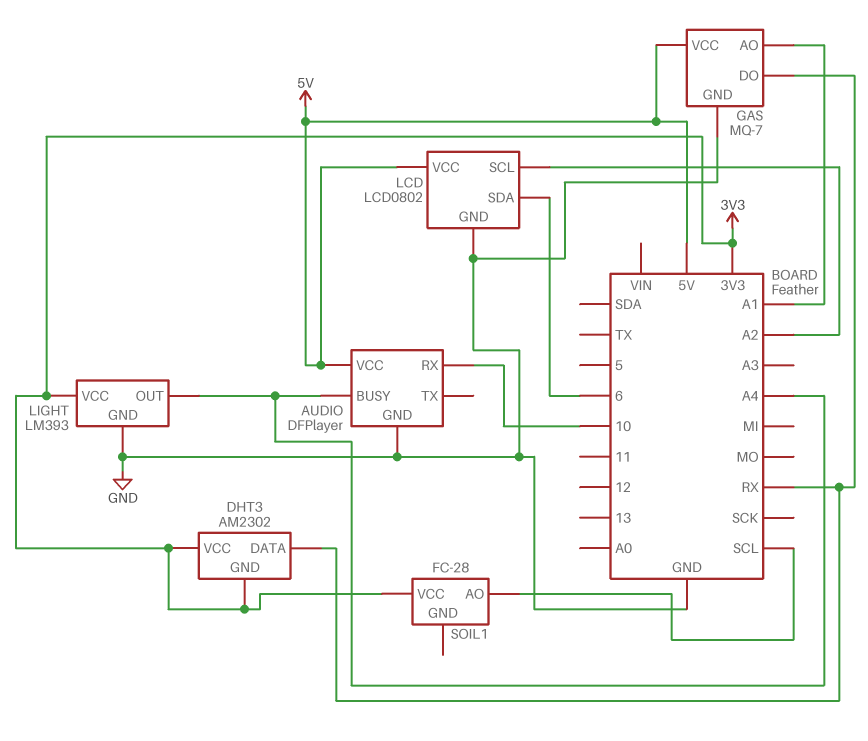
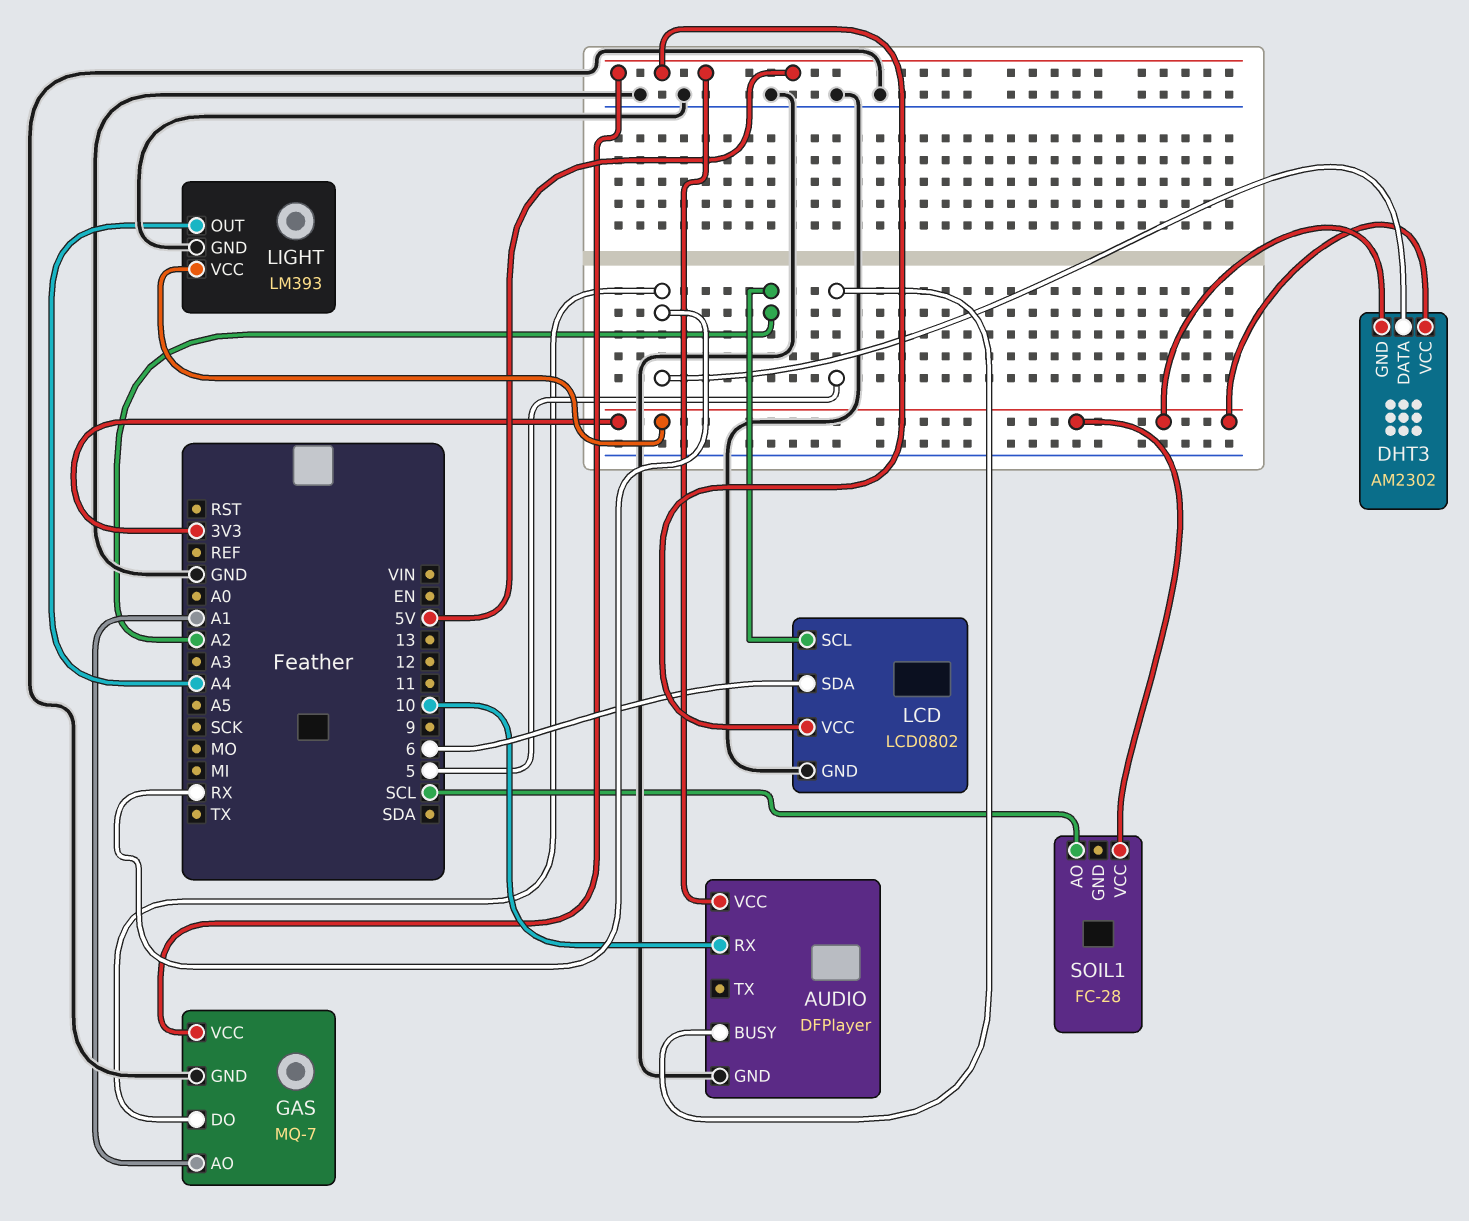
AUDIO pin BUSY: A4 -> 5

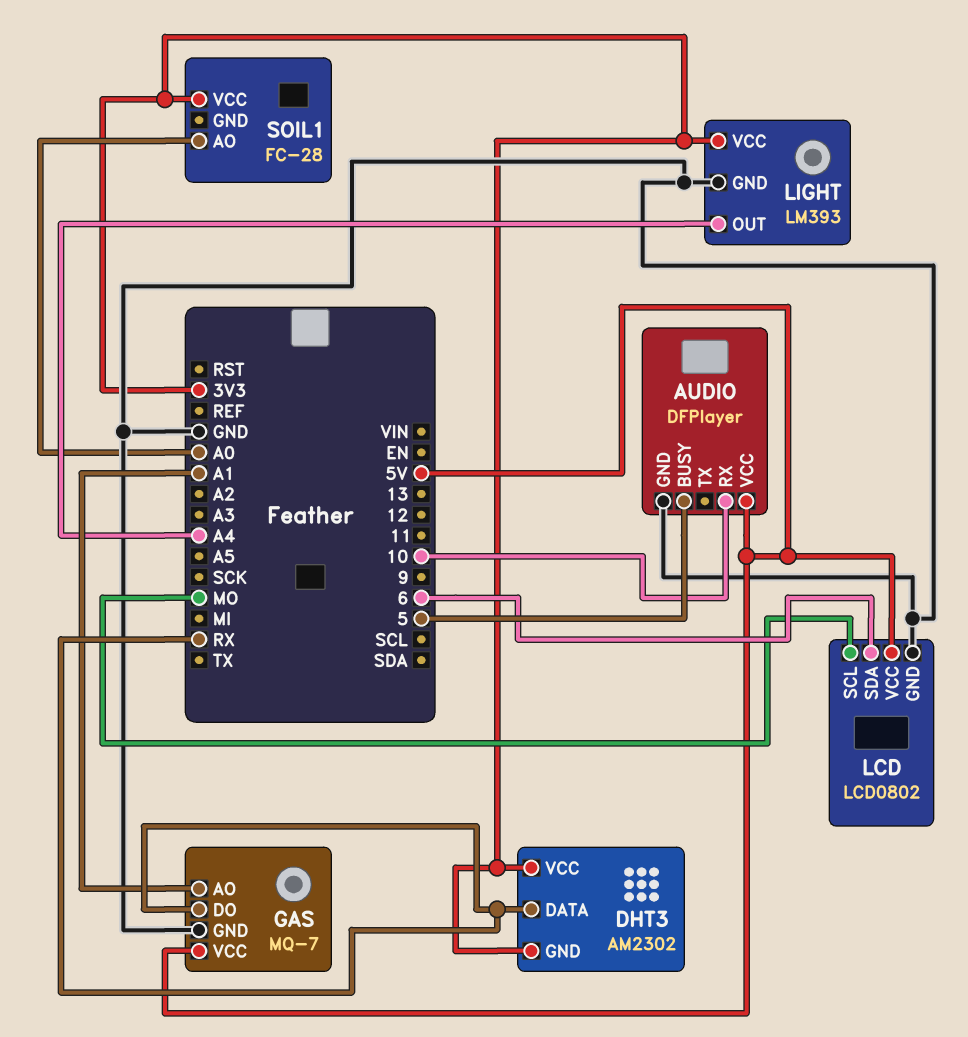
LCD pin SCL: A2 -> MO
SOIL1 pin AO: SCL -> A0

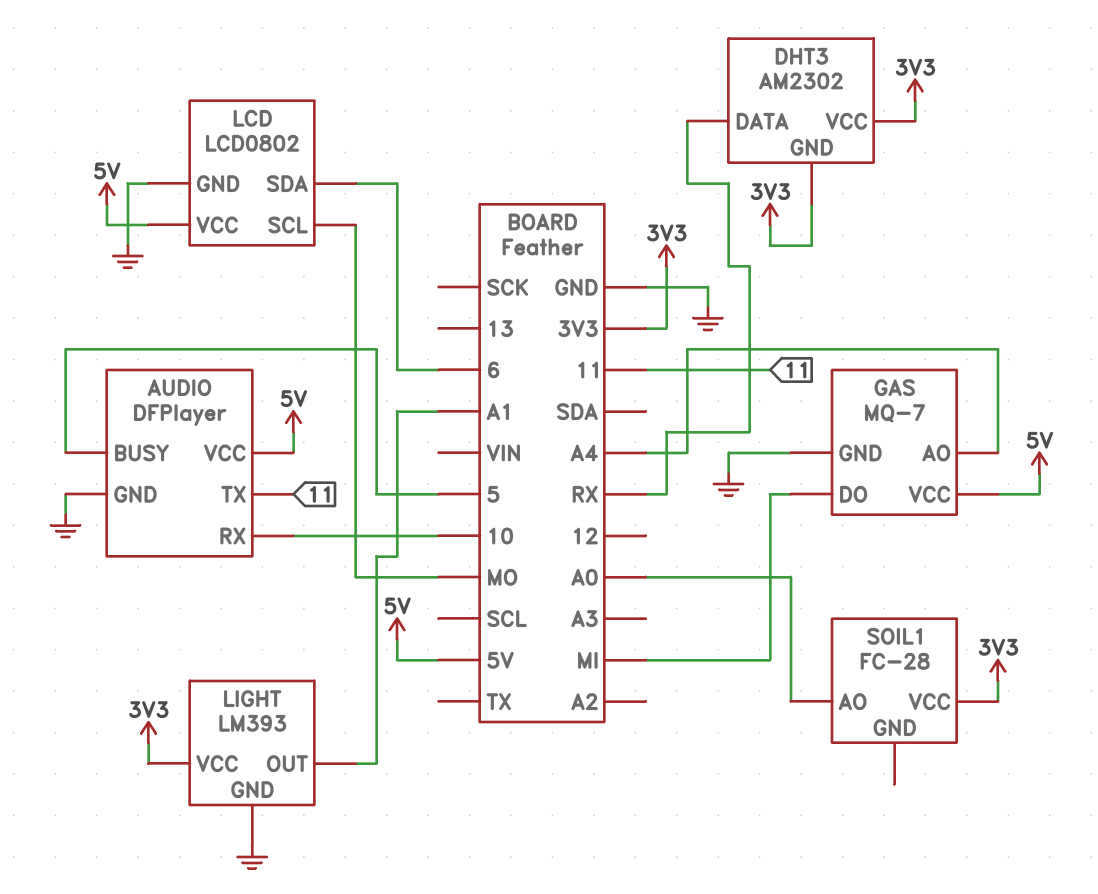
AUDIO pin TX: none -> 11
GAS pin AO: A1 -> A4
GAS pin DO: RX -> MI
LIGHT pin OUT: A4 -> A1

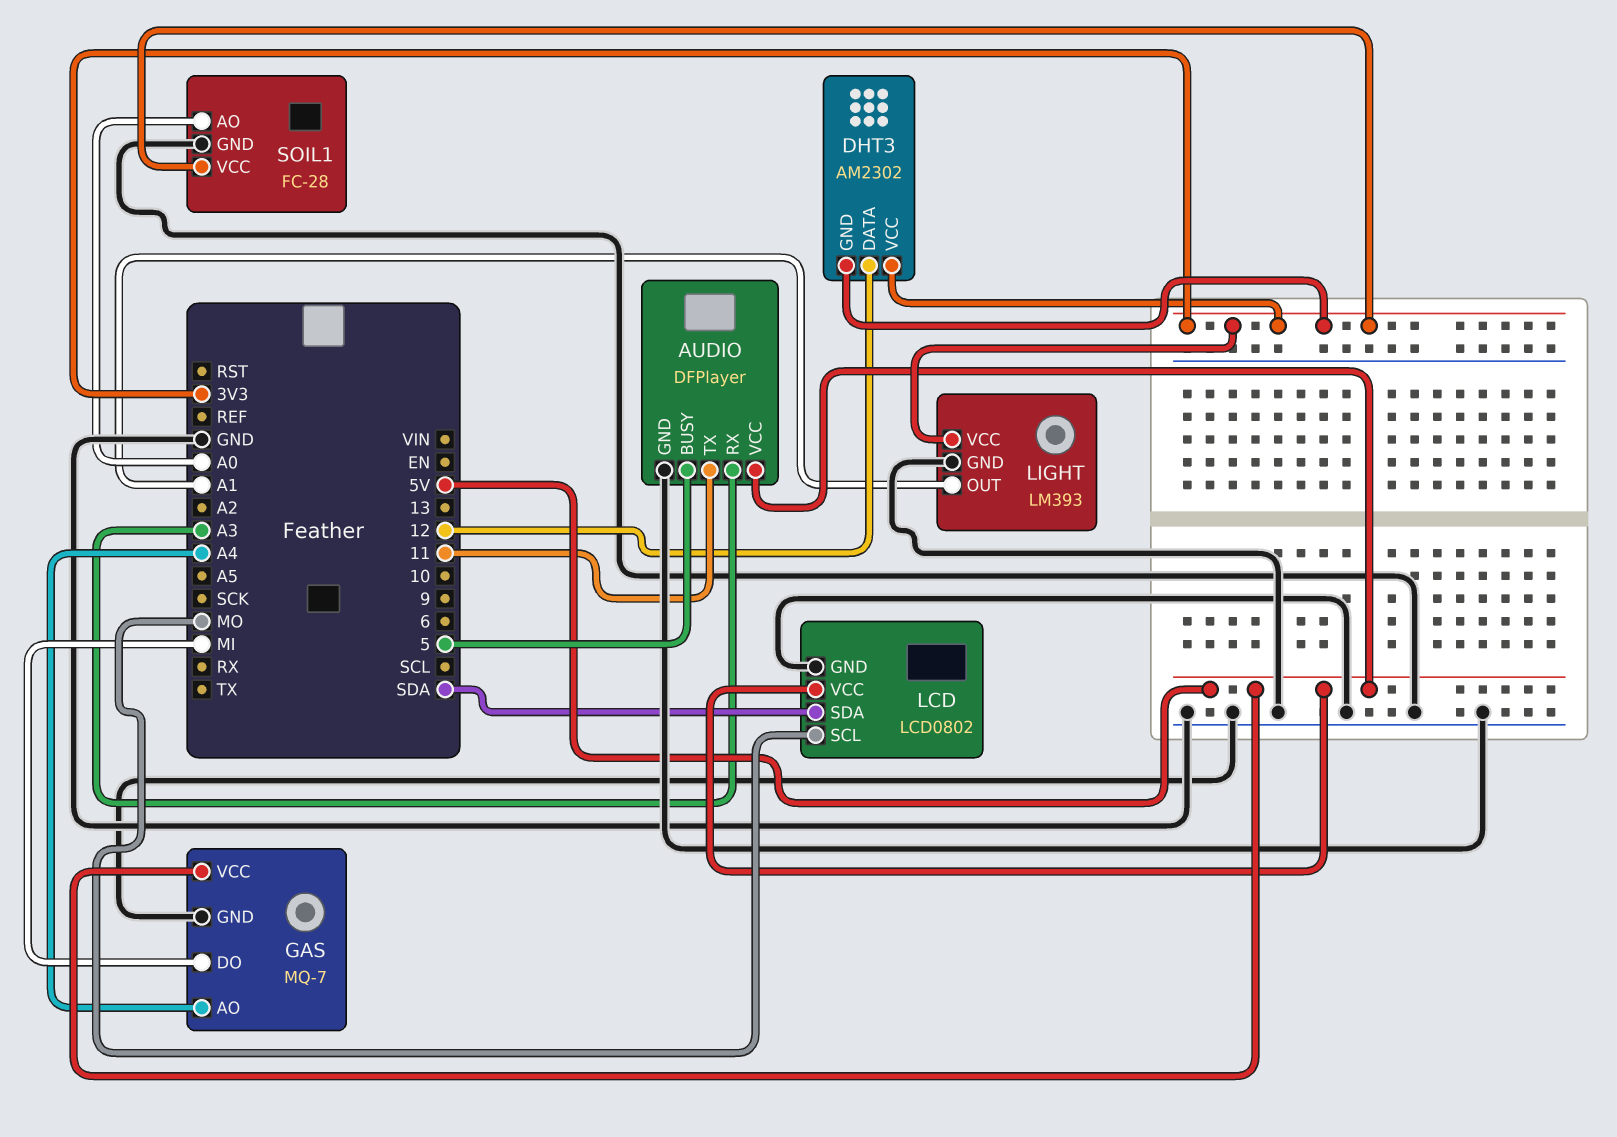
AUDIO pin RX: 10 -> A3
DHT3 pin DATA: RX -> 12
LCD pin SDA: 6 -> SDA
SOIL1 pin GND: none -> GND

